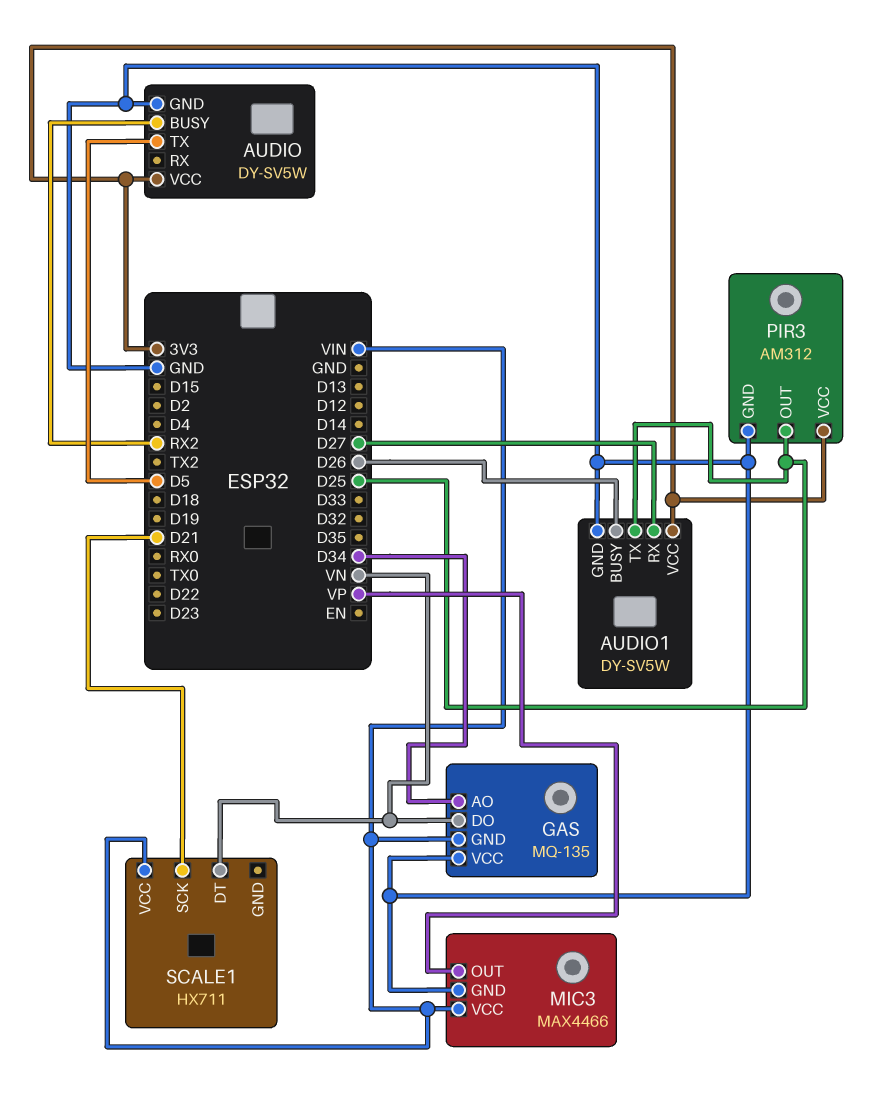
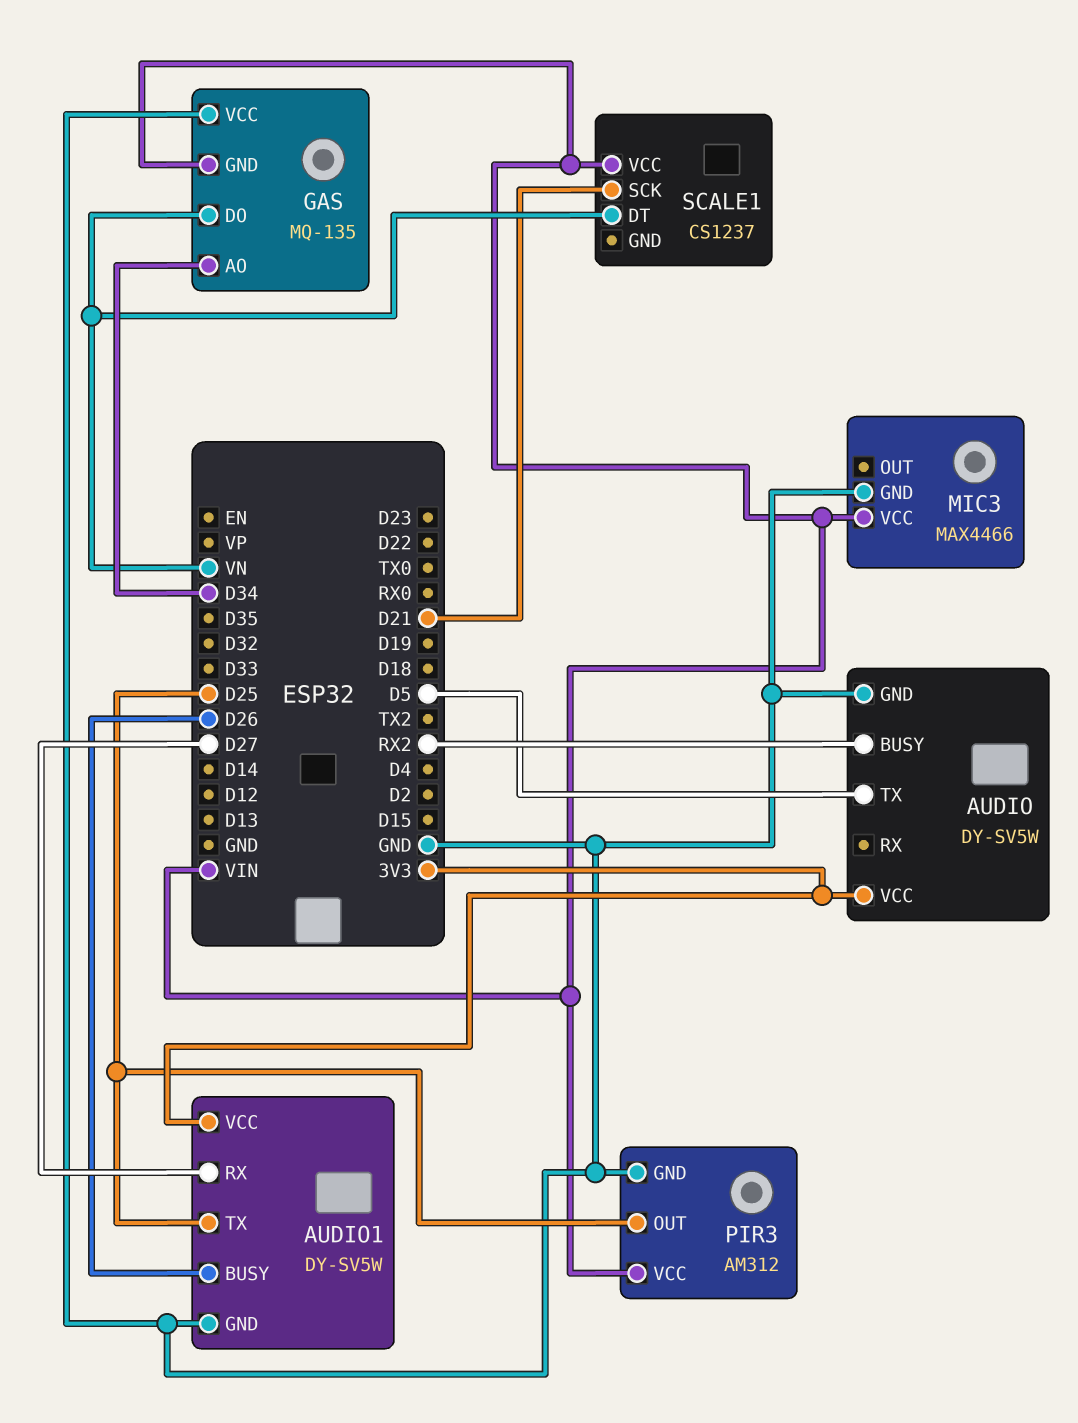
MIC3 pin OUT: VP -> none
PIR3 pin VCC: 3V3 -> VIN
SCALE1: HX711 -> CS1237

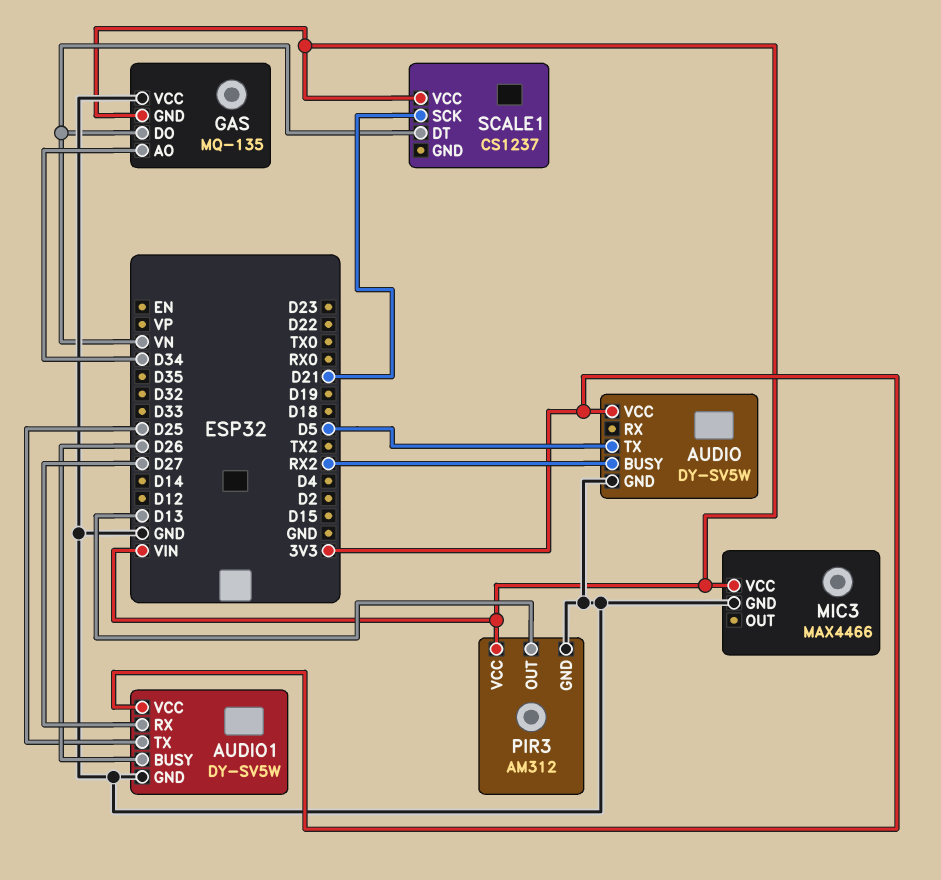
PIR3 pin OUT: D25 -> D13

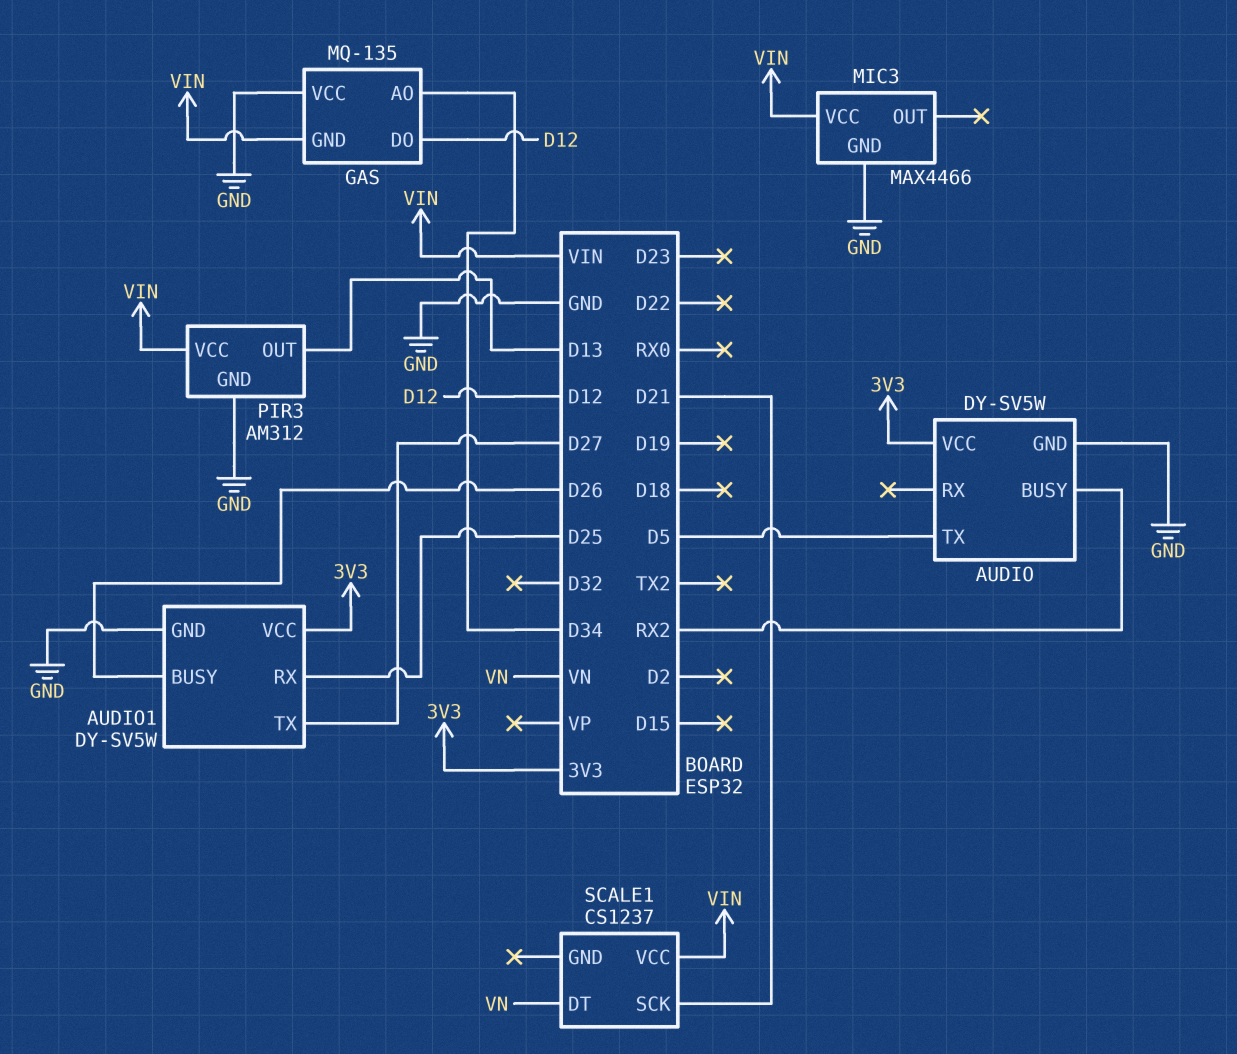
AUDIO1 pin RX: D27 -> D25
AUDIO1 pin TX: D25 -> D27
GAS pin DO: VN -> D12

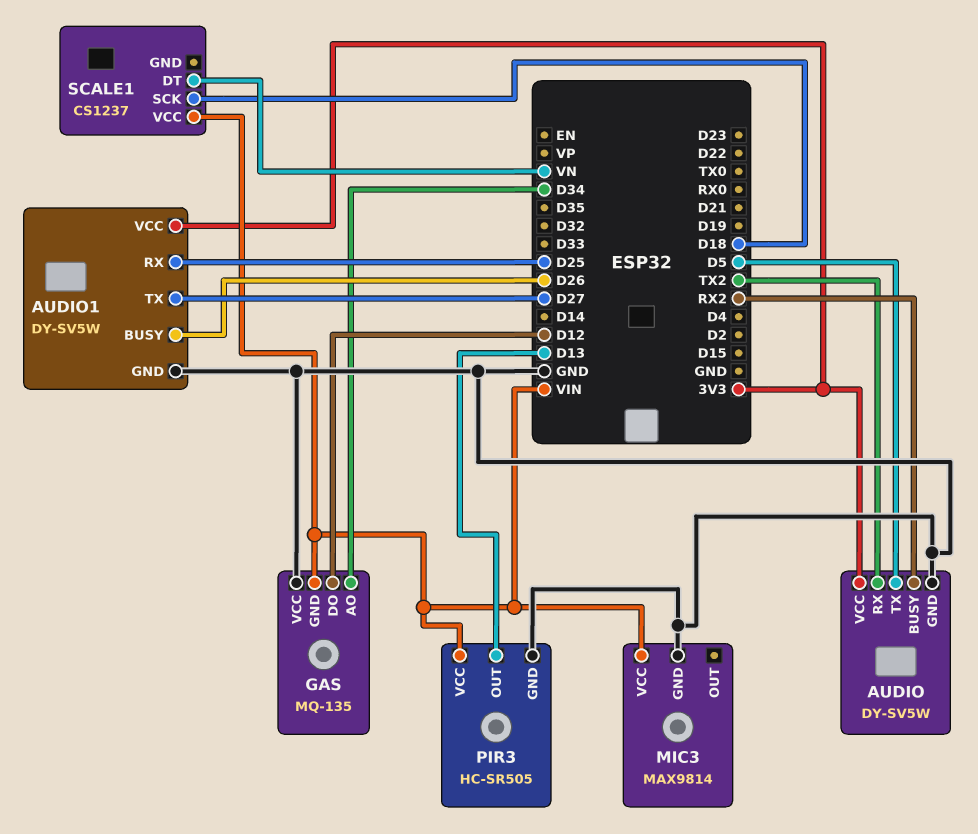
AUDIO pin RX: none -> TX2
MIC3: MAX4466 -> MAX9814
PIR3: AM312 -> HC-SR505
SCALE1 pin SCK: D21 -> D18

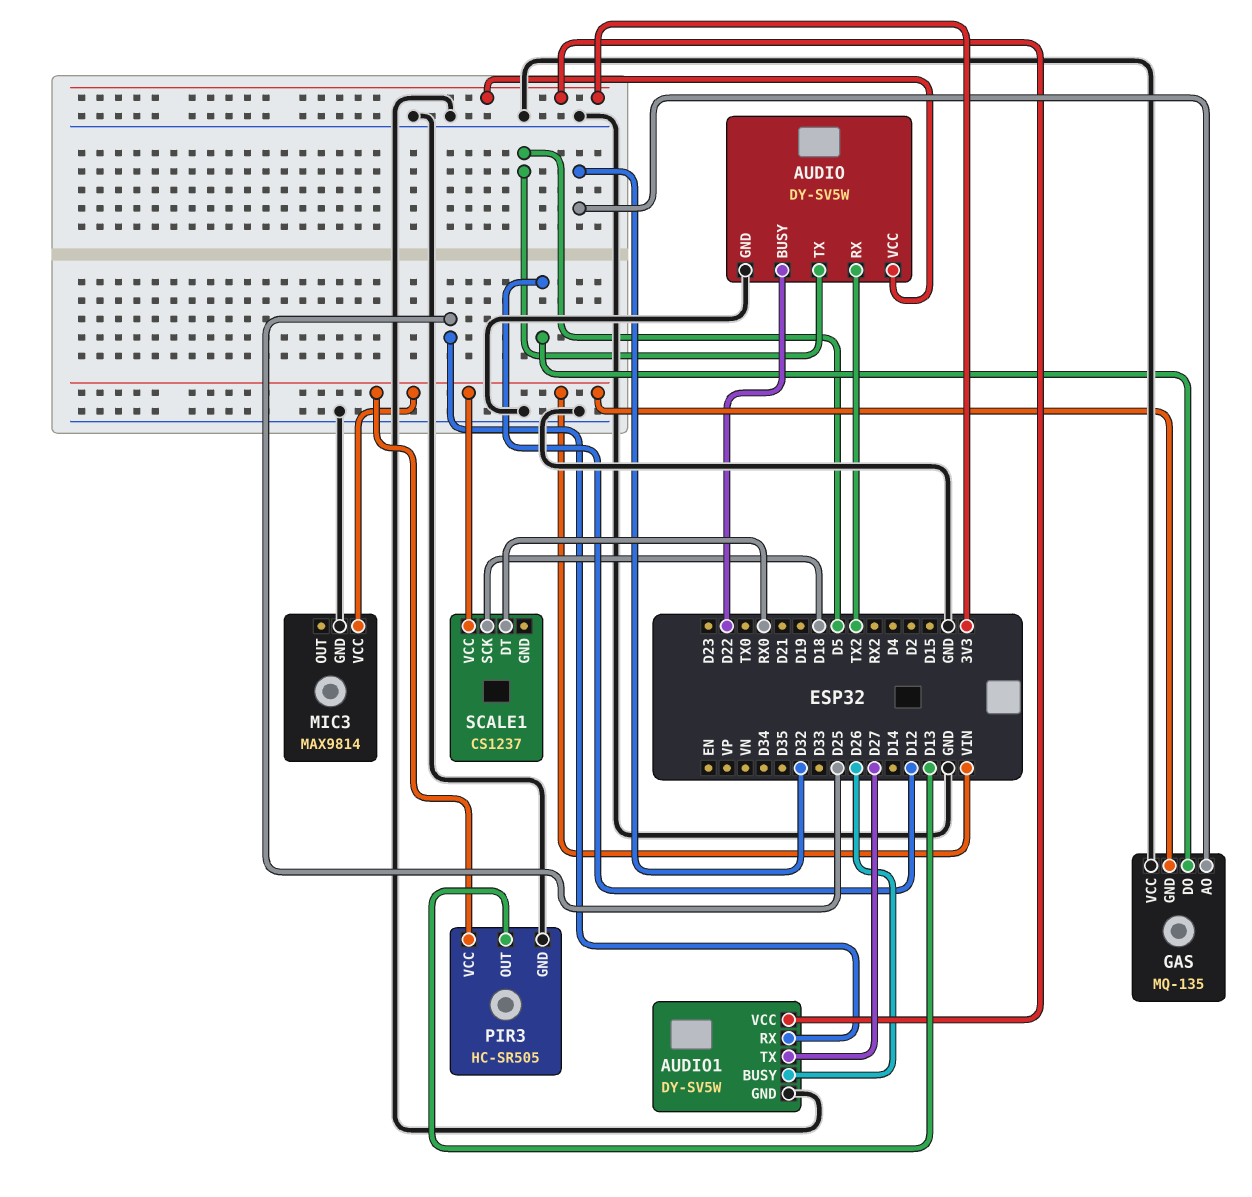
AUDIO pin BUSY: RX2 -> D22
GAS pin AO: D34 -> D32
SCALE1 pin DT: VN -> RX0

